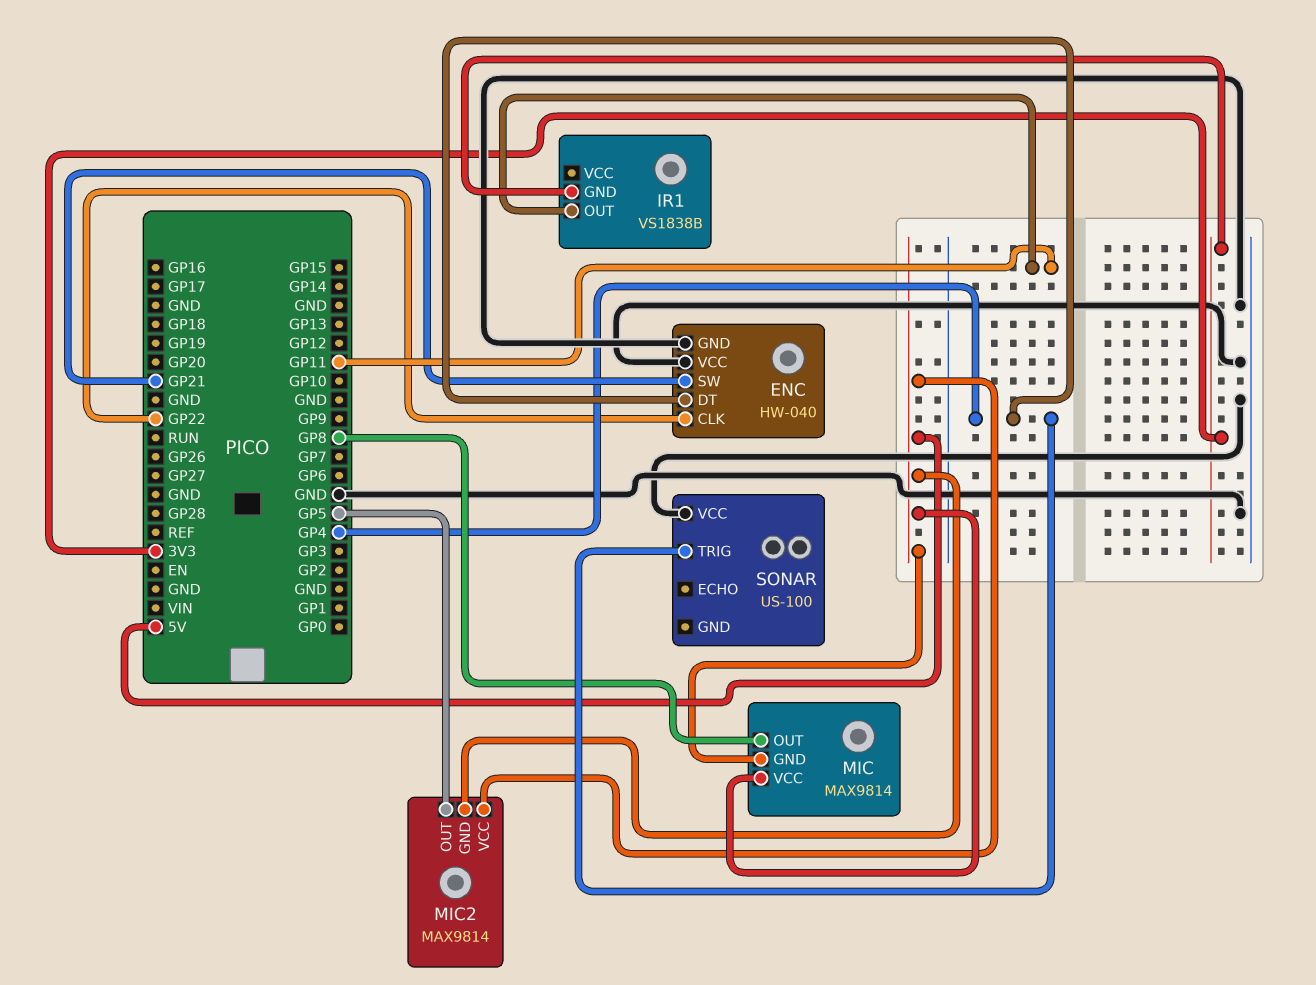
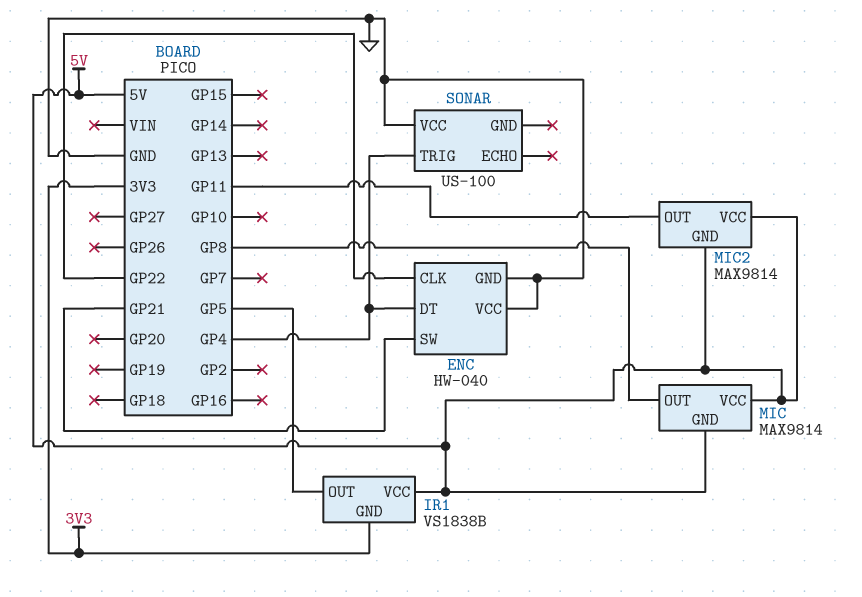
IR1 pin OUT: GP11 -> GP5
IR1 pin VCC: none -> 5V
MIC2 pin OUT: GP5 -> GP11

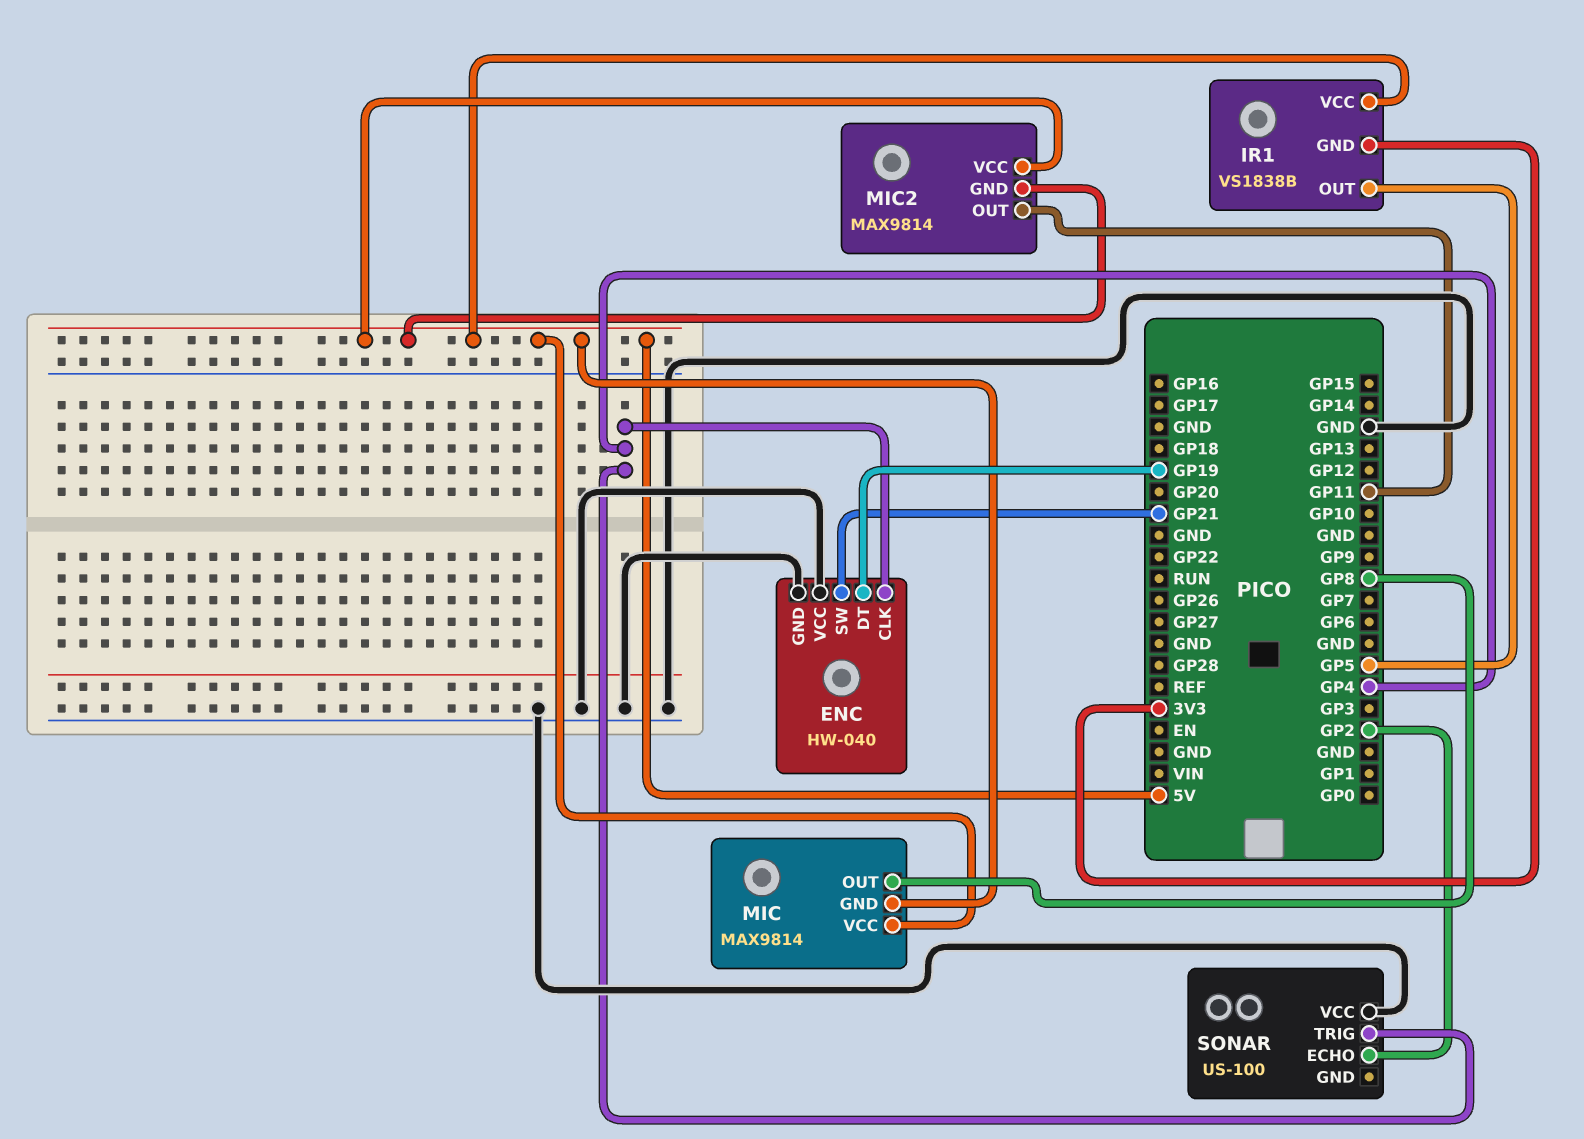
ENC pin CLK: GP22 -> GP4
ENC pin DT: GP4 -> GP19
SONAR pin ECHO: none -> GP2

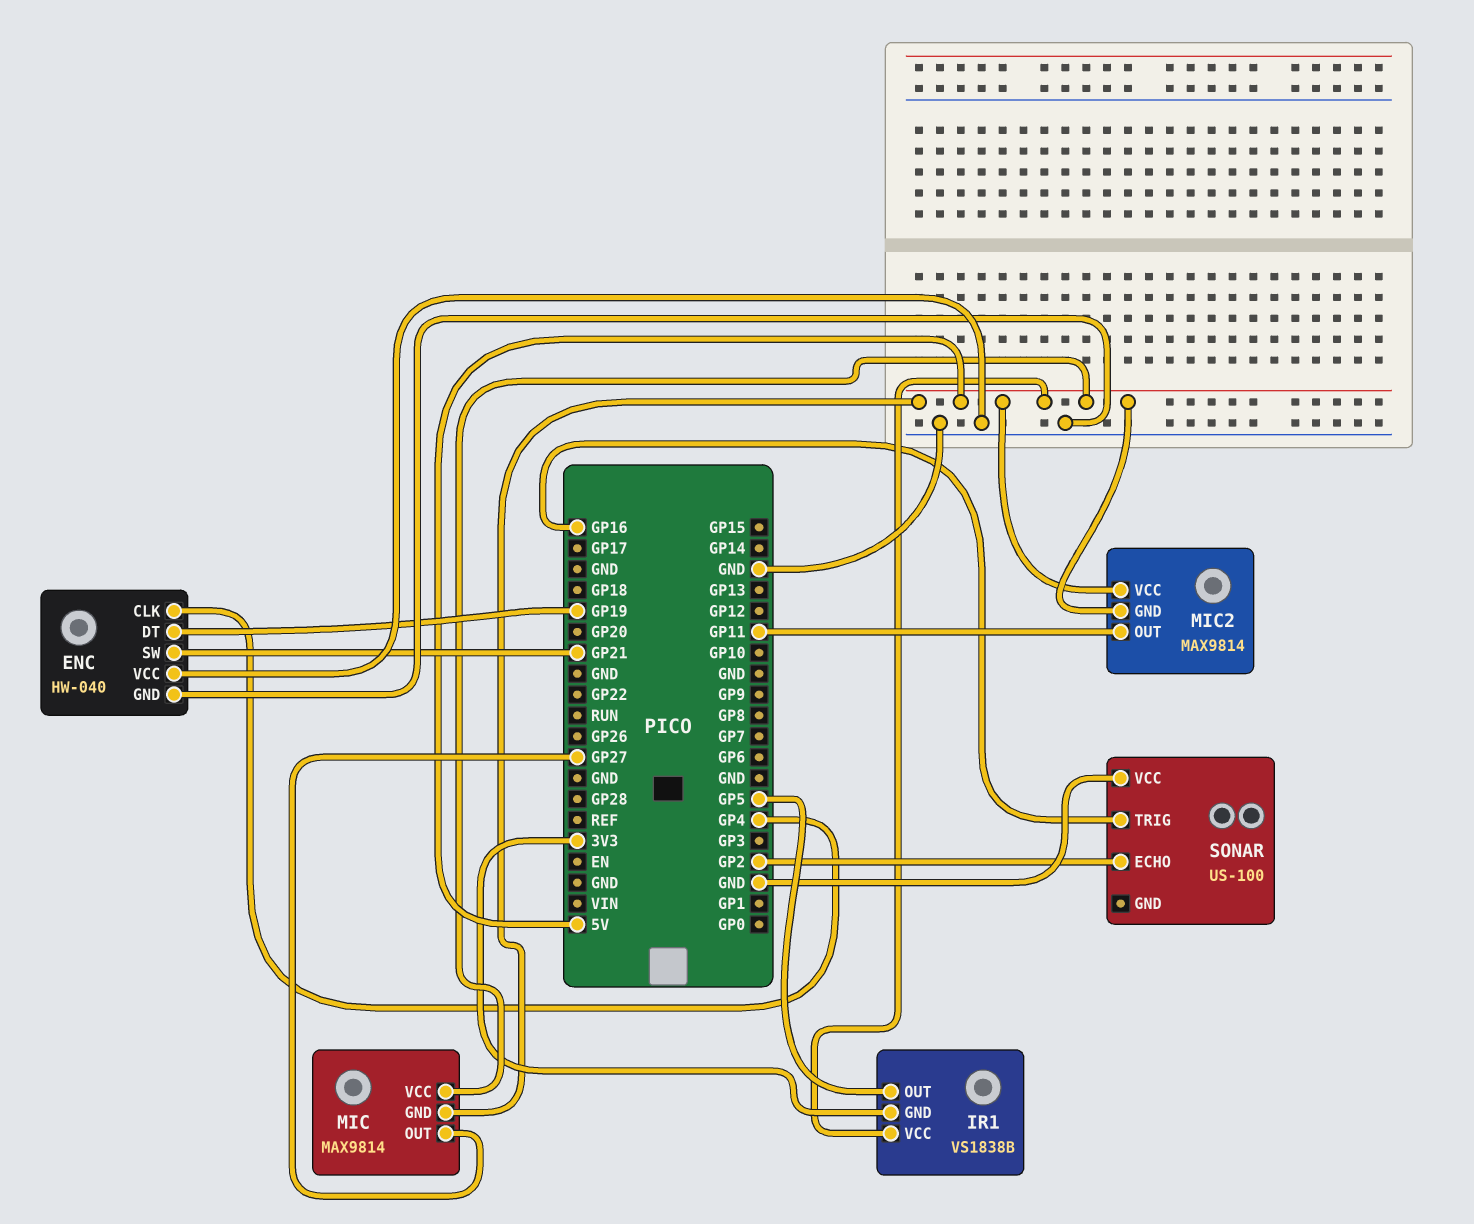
MIC pin OUT: GP8 -> GP27
SONAR pin TRIG: GP4 -> GP16

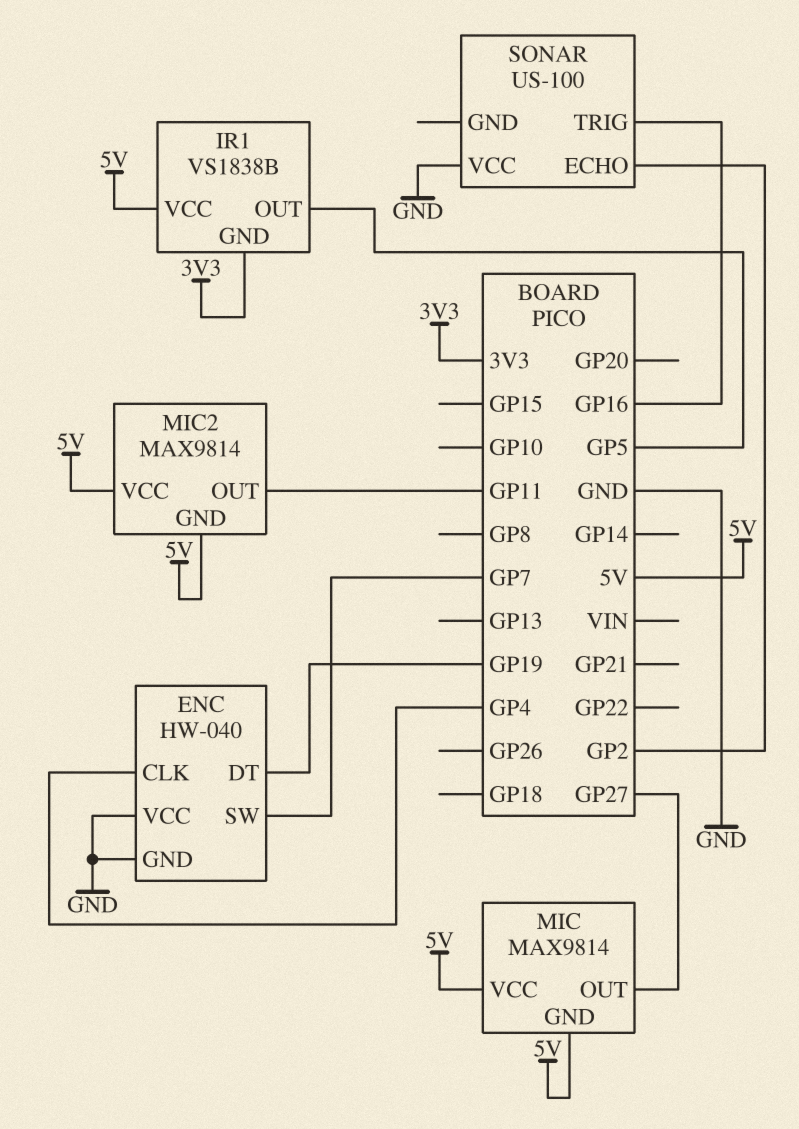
ENC pin SW: GP21 -> GP7

